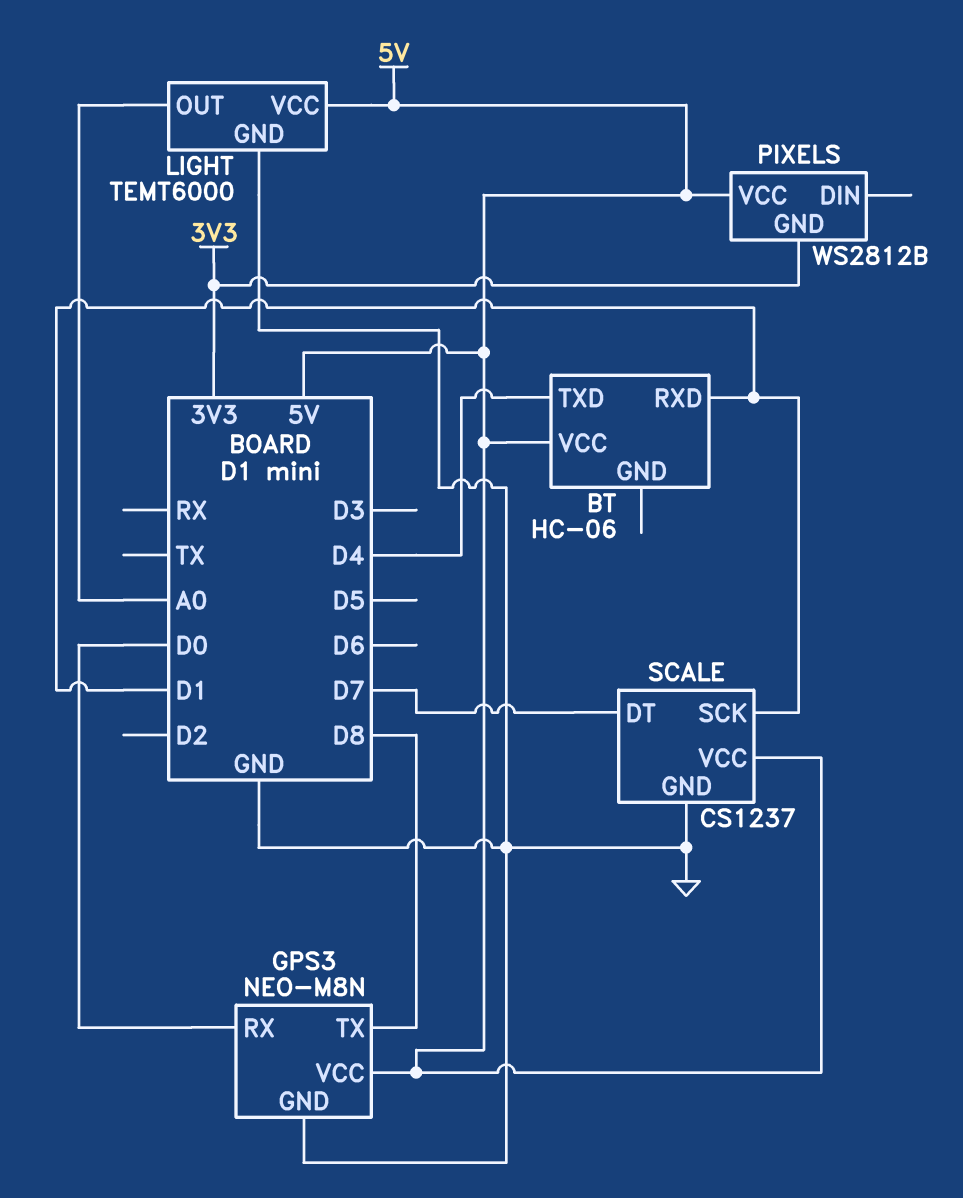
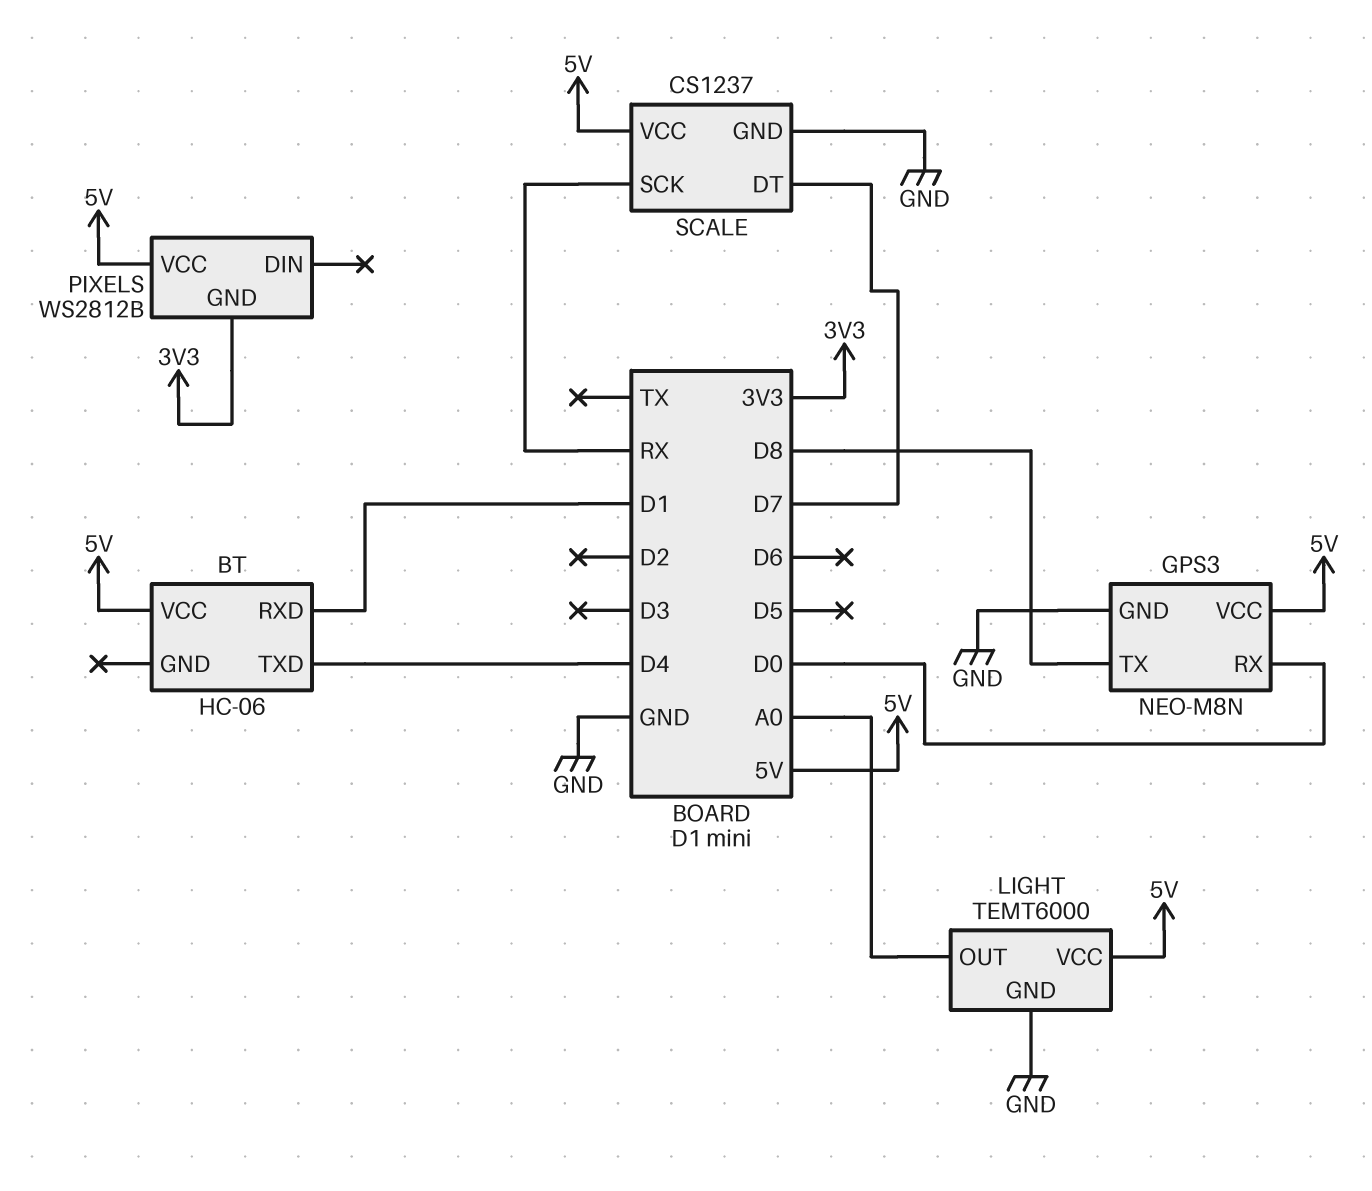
SCALE pin SCK: D1 -> RX

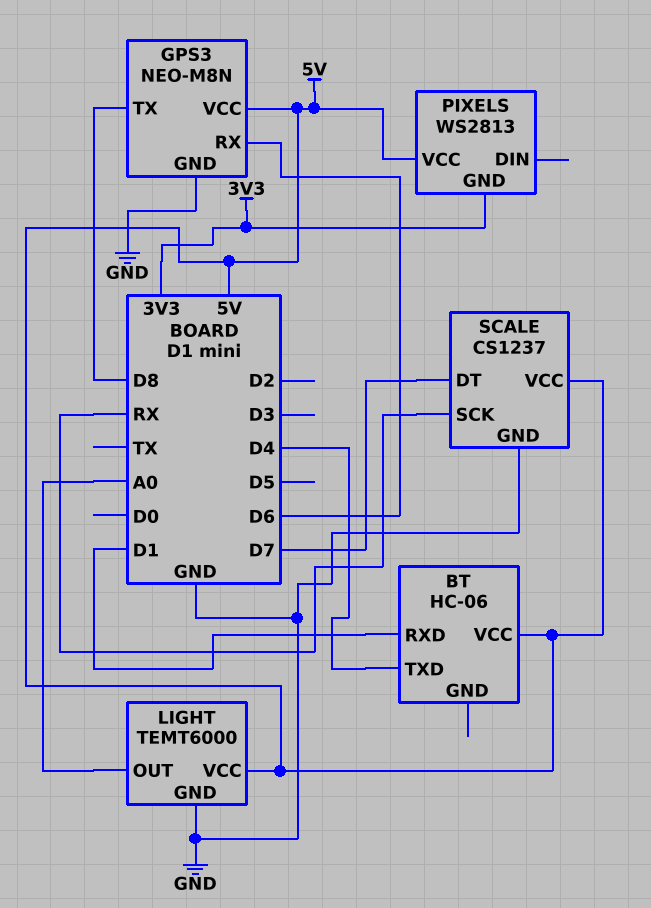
GPS3 pin RX: D0 -> D6
PIXELS: WS2812B -> WS2813

